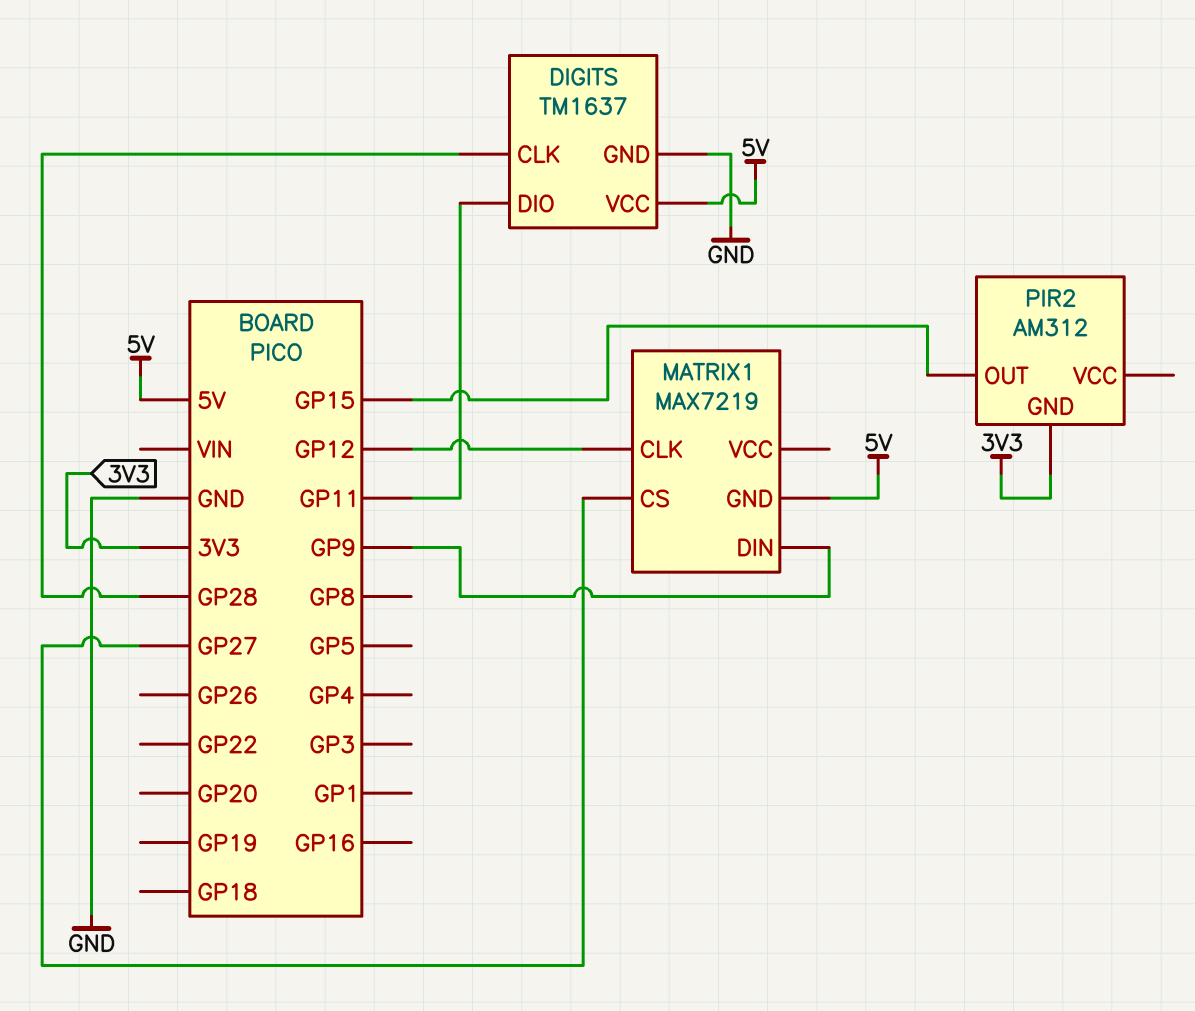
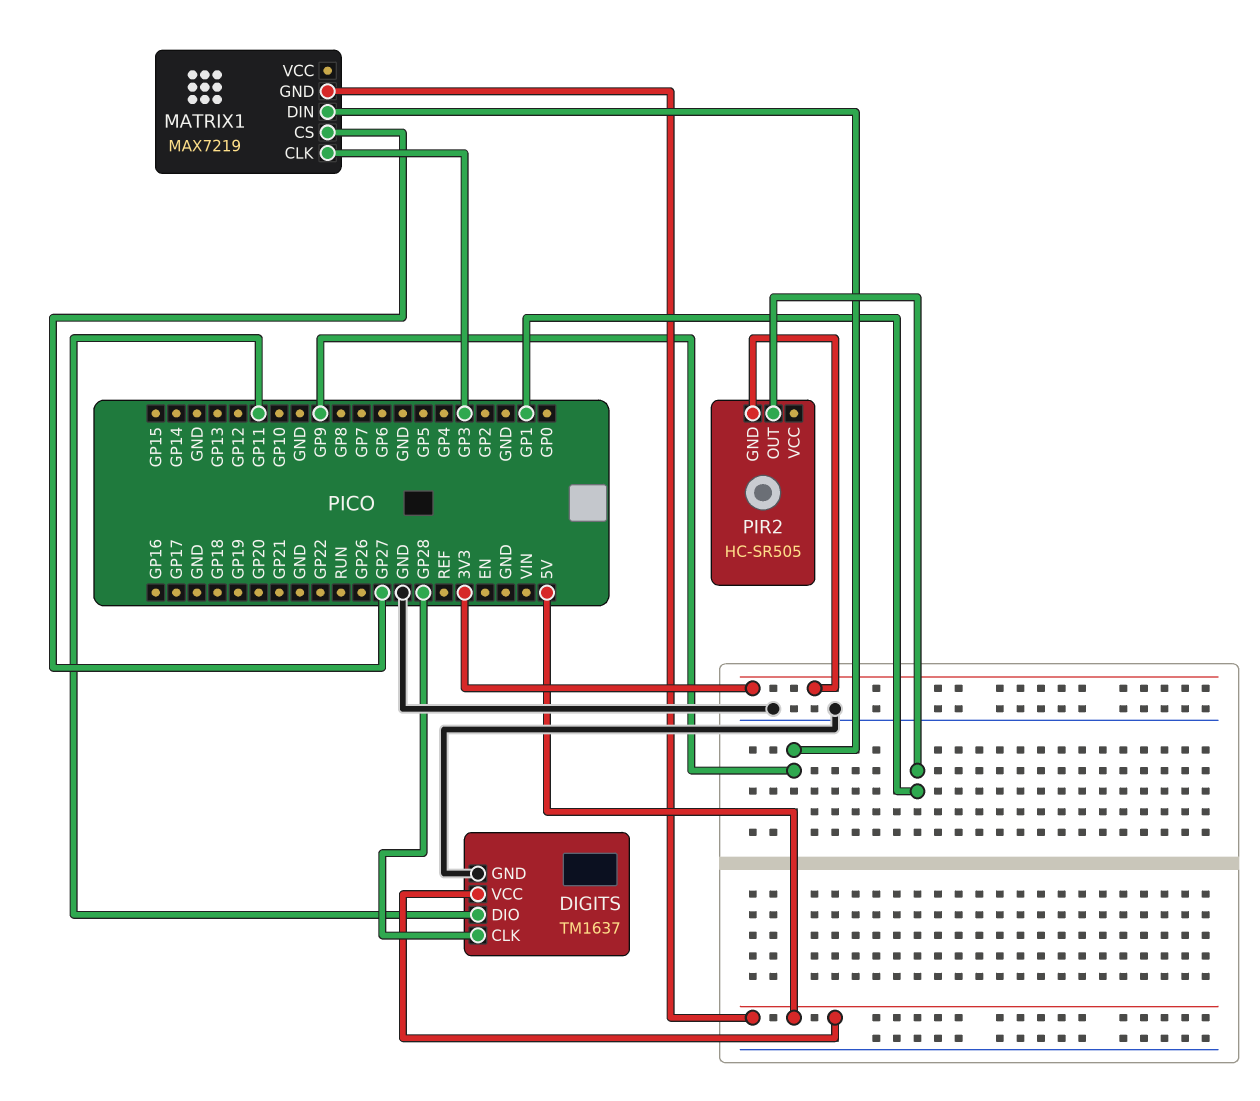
MATRIX1 pin CLK: GP12 -> GP3
PIR2: AM312 -> HC-SR505
PIR2 pin OUT: GP15 -> GP1

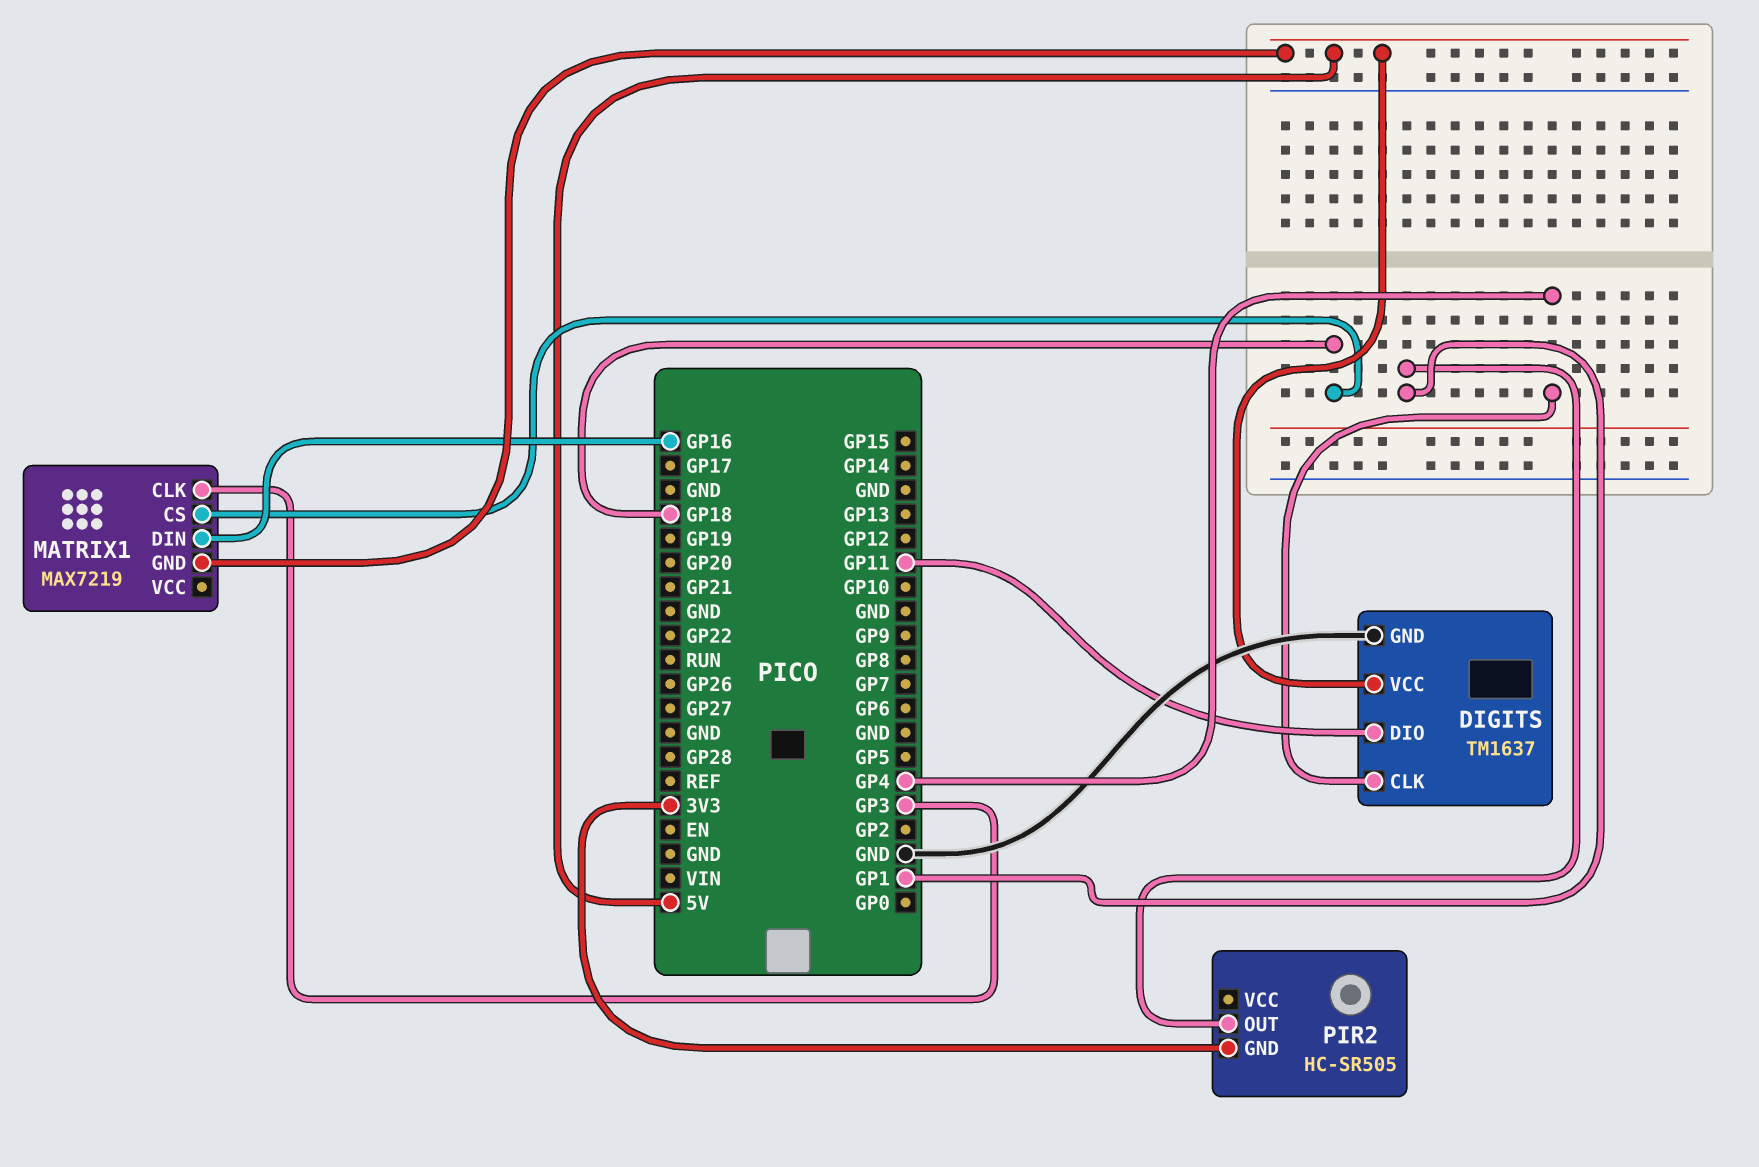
DIGITS pin CLK: GP28 -> GP4
MATRIX1 pin CS: GP27 -> GP18
MATRIX1 pin DIN: GP9 -> GP16

